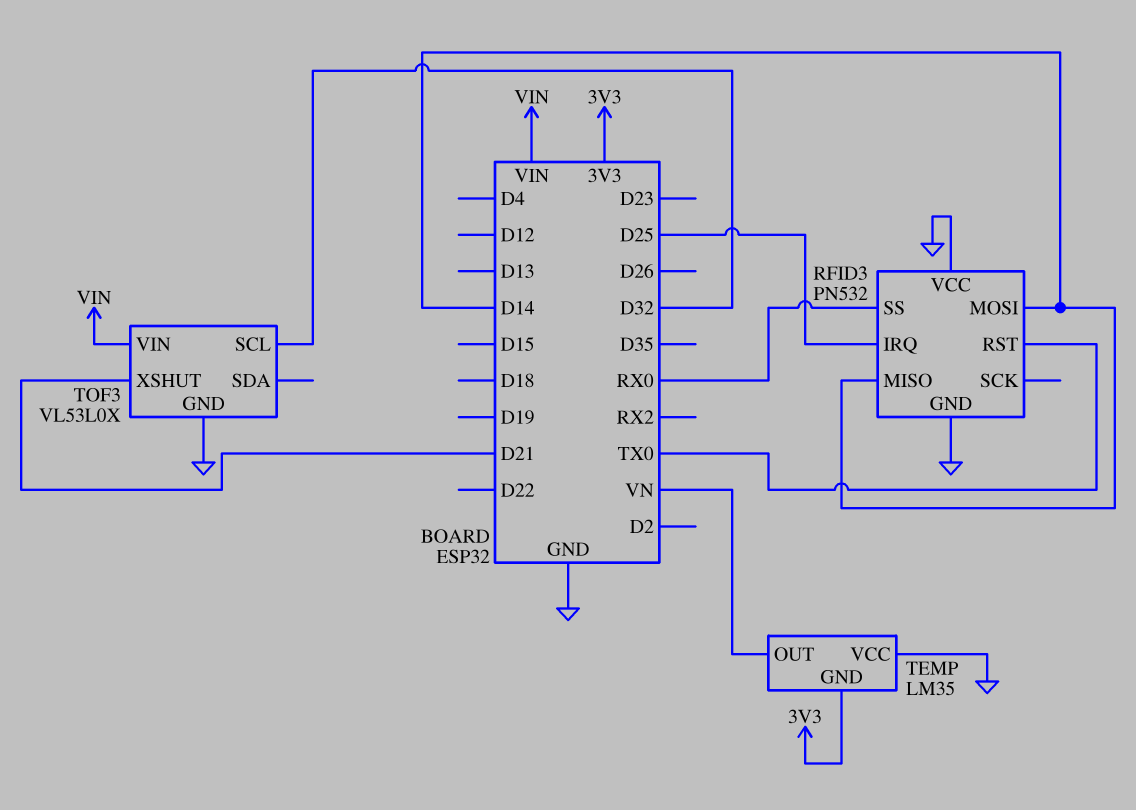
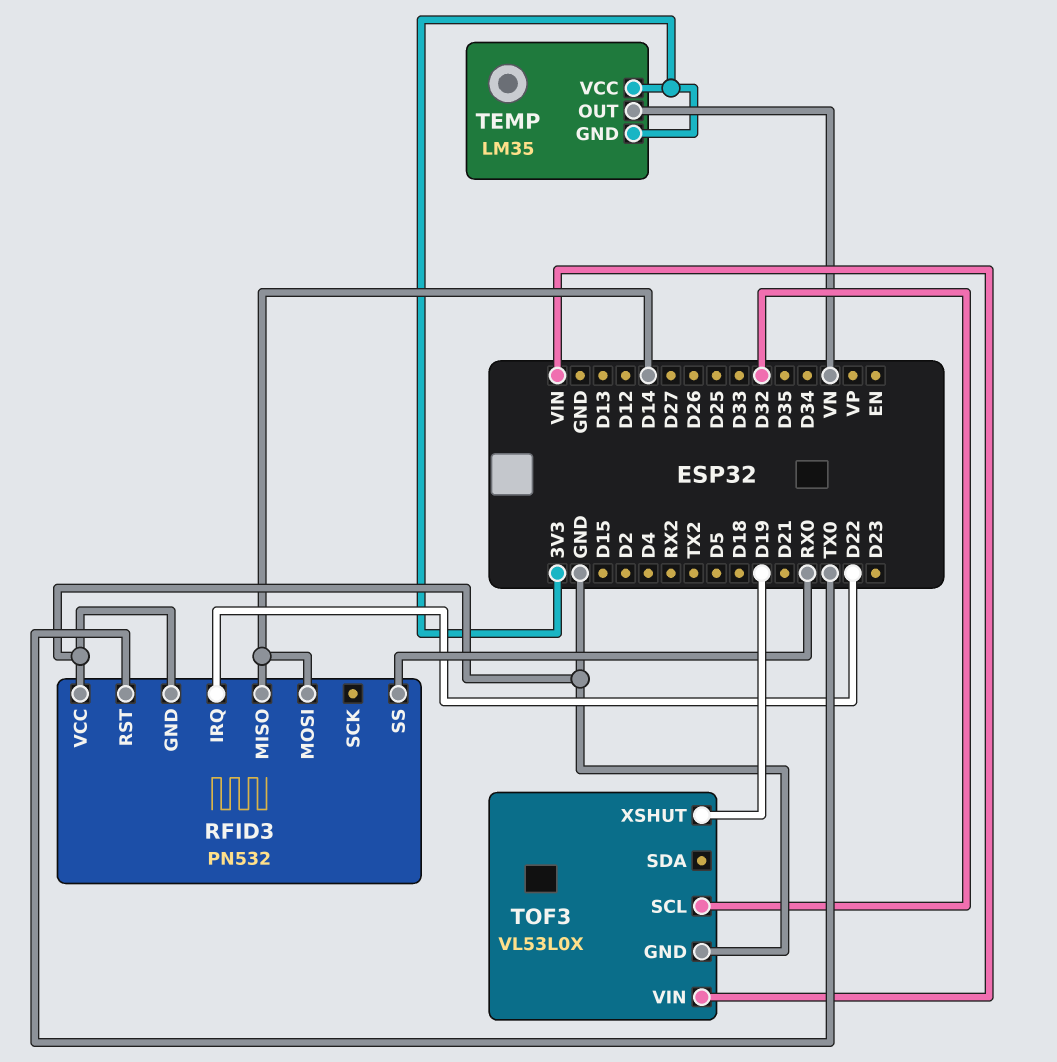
RFID3 pin IRQ: D25 -> D22
TEMP pin VCC: GND -> 3V3
TOF3 pin XSHUT: D21 -> D19

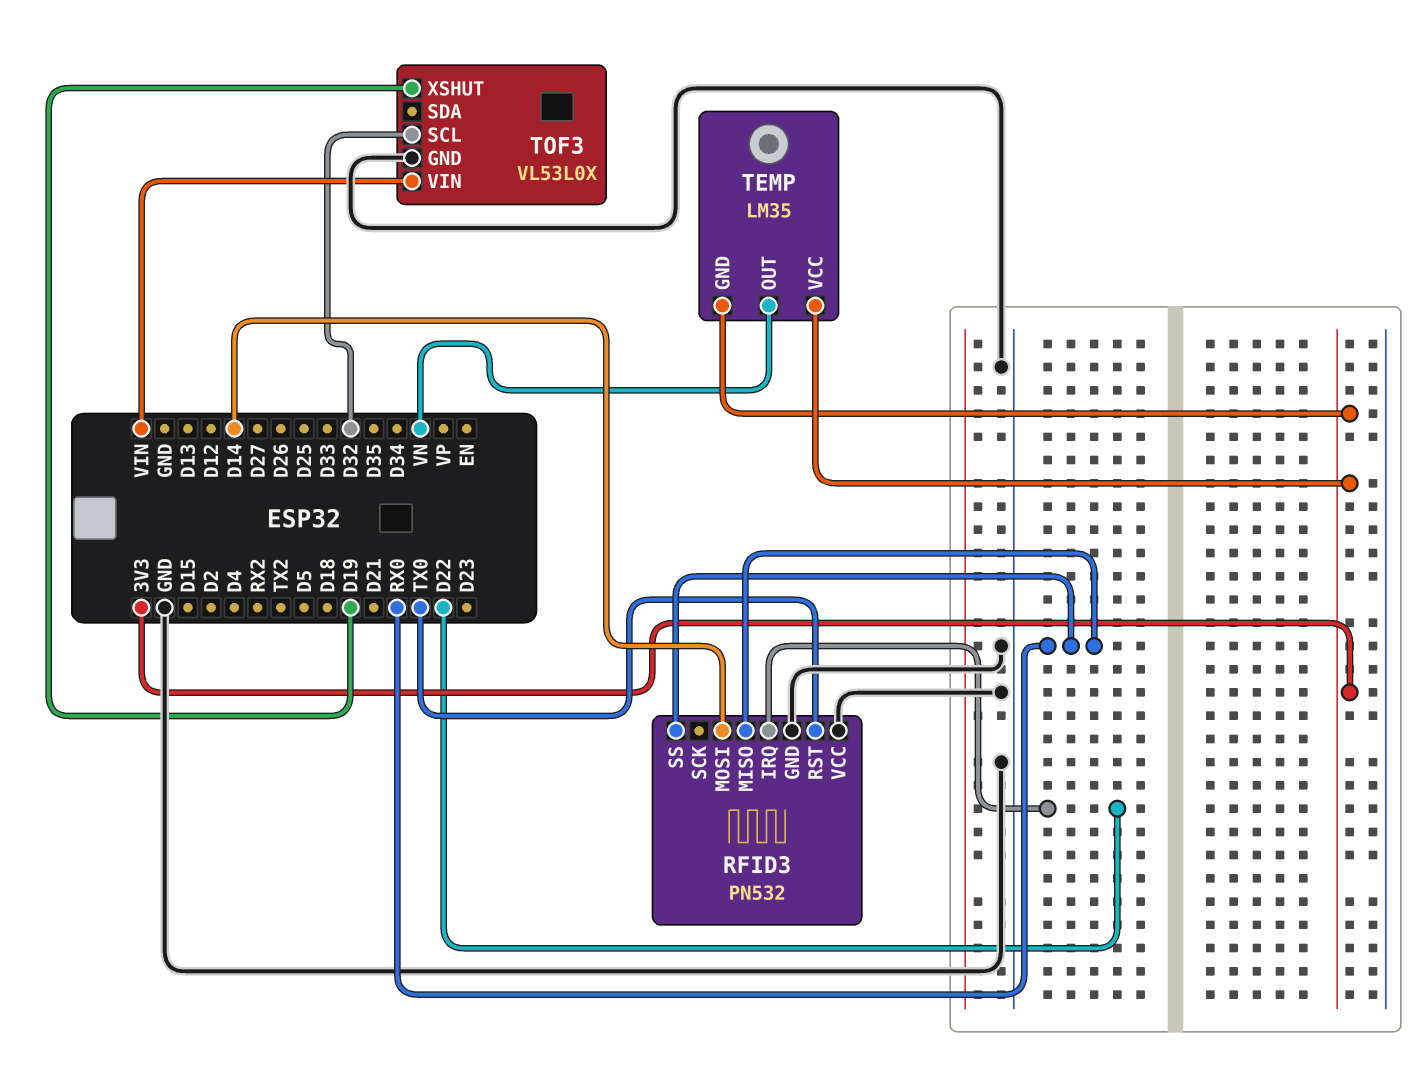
RFID3 pin MISO: D14 -> RX0

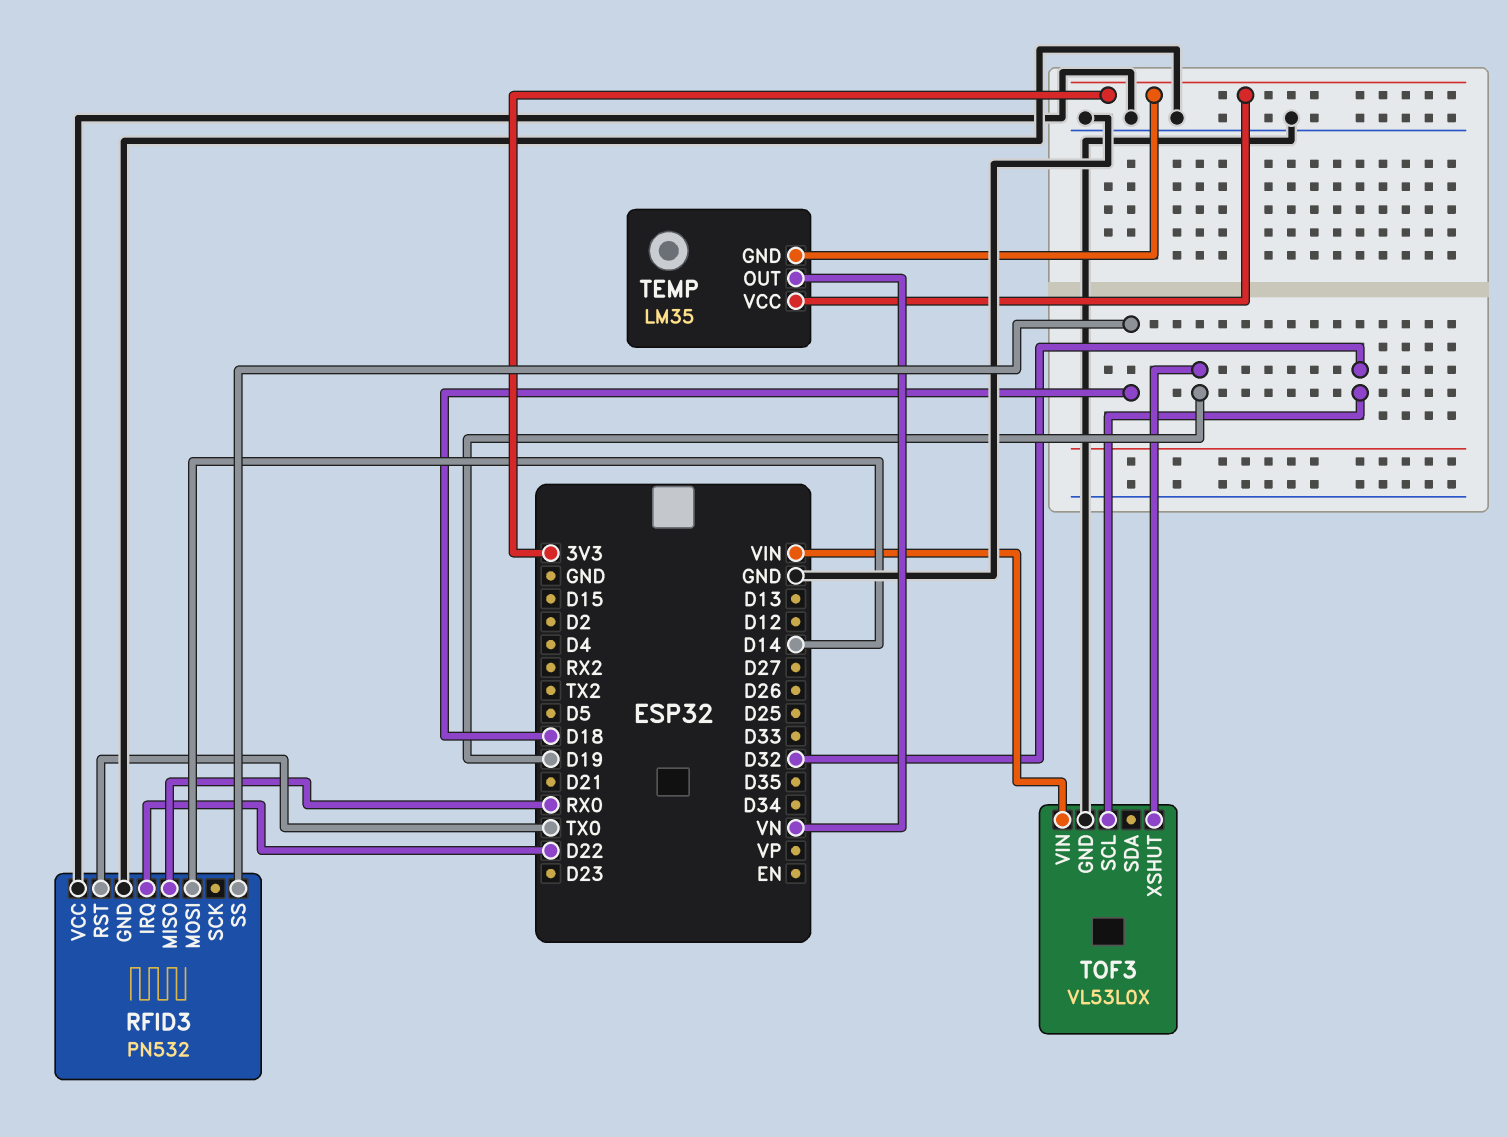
RFID3 pin SS: RX0 -> D18

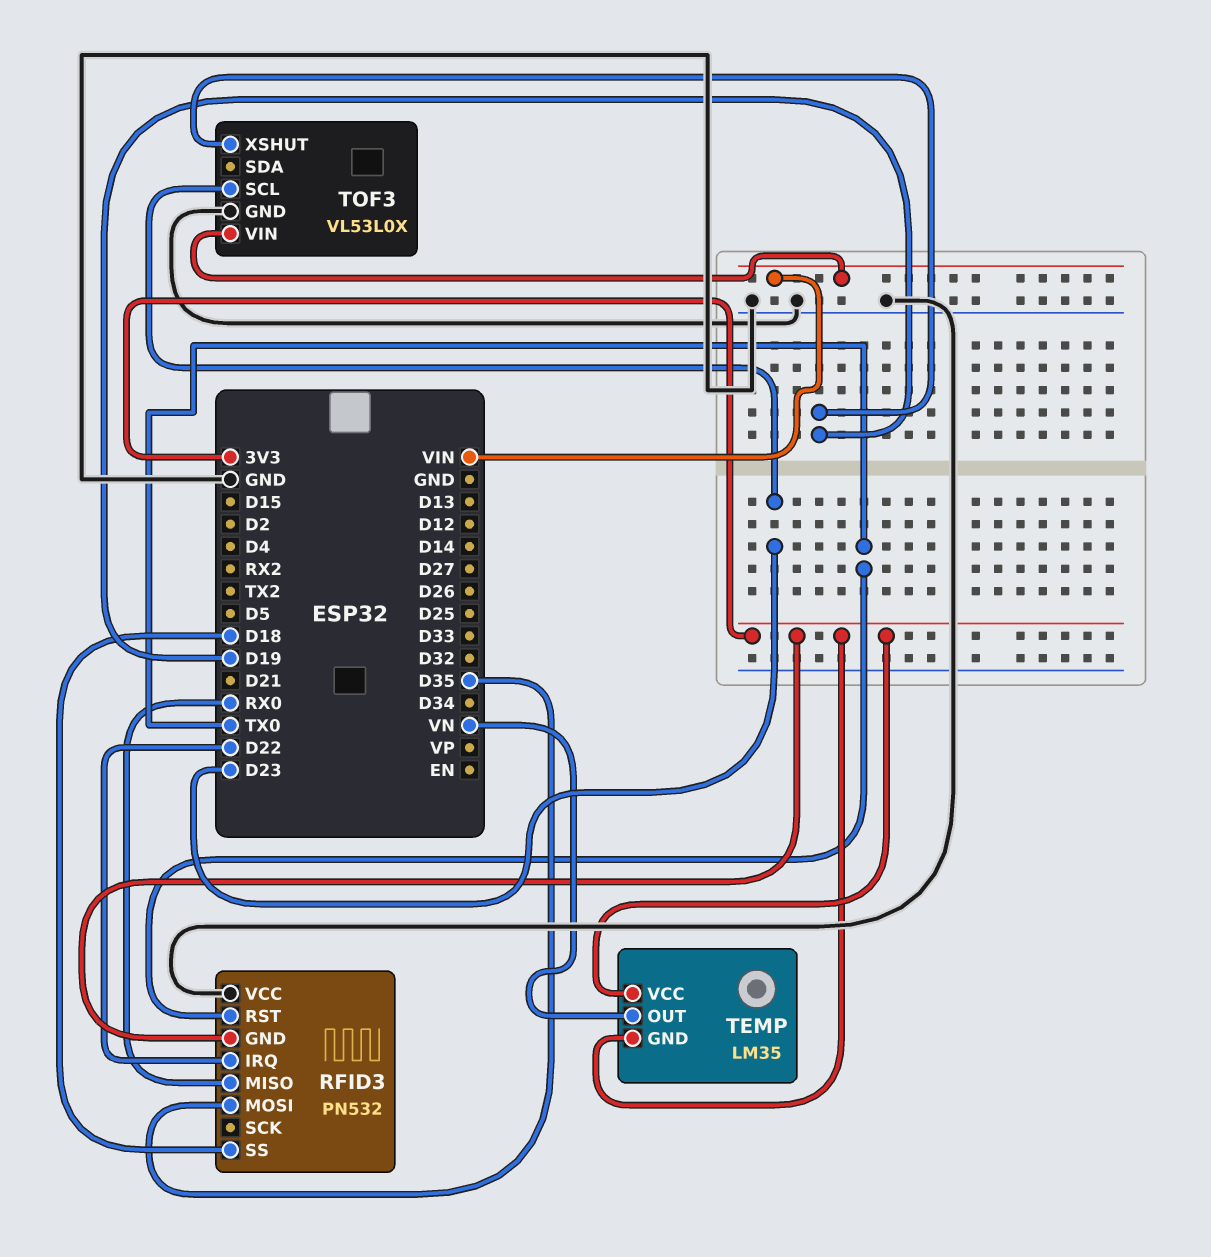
RFID3 pin GND: GND -> 3V3
RFID3 pin MOSI: D14 -> D35
TOF3 pin SCL: D32 -> D23

